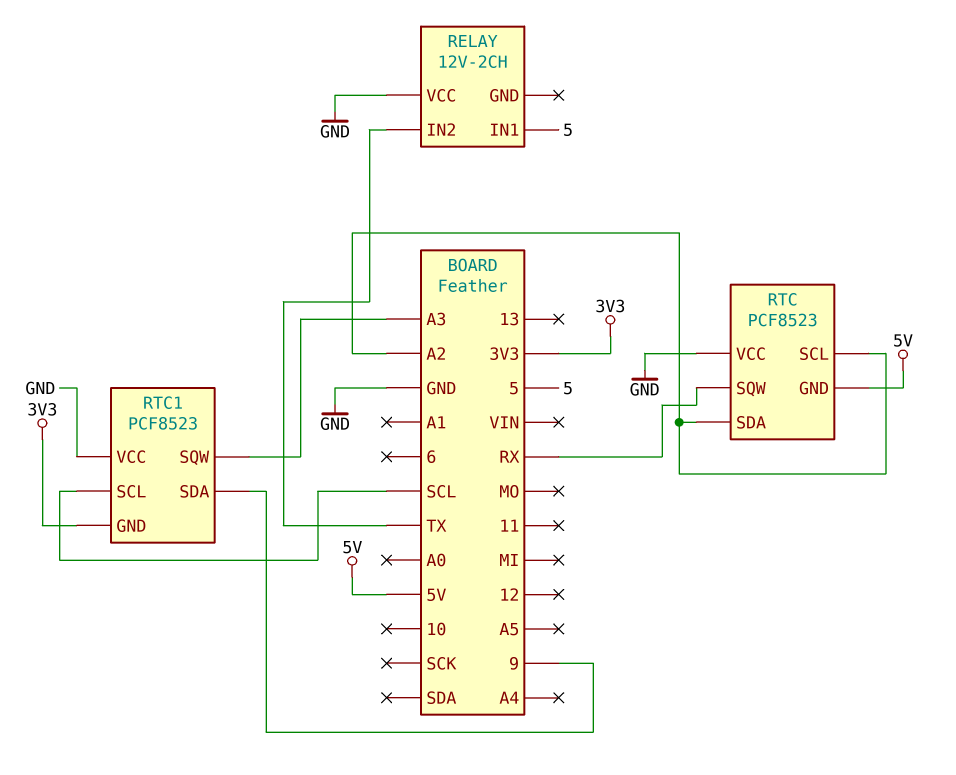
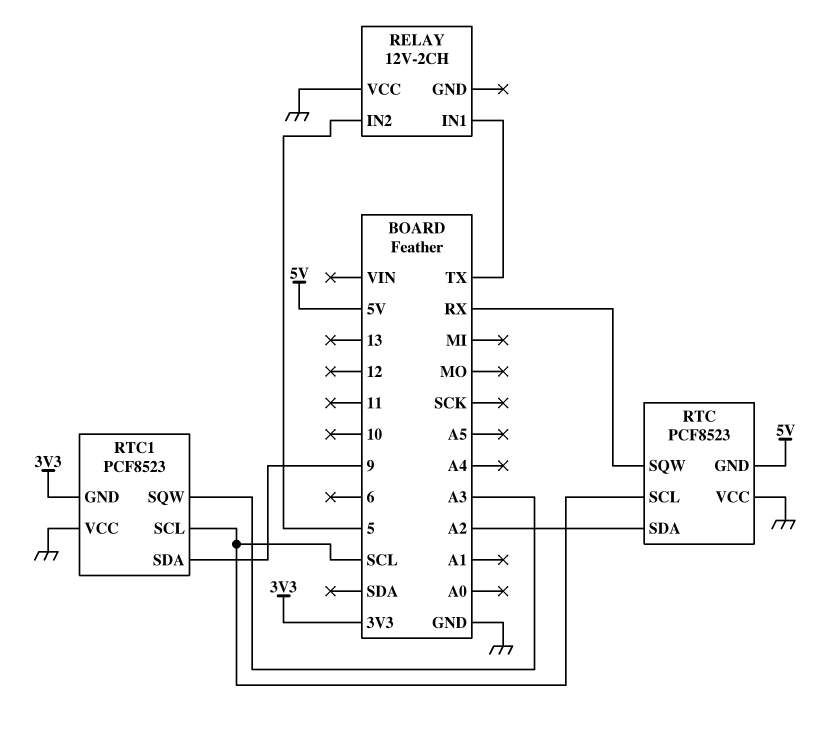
RELAY pin IN1: 5 -> TX
RELAY pin IN2: TX -> 5
RTC pin SCL: A2 -> SCL

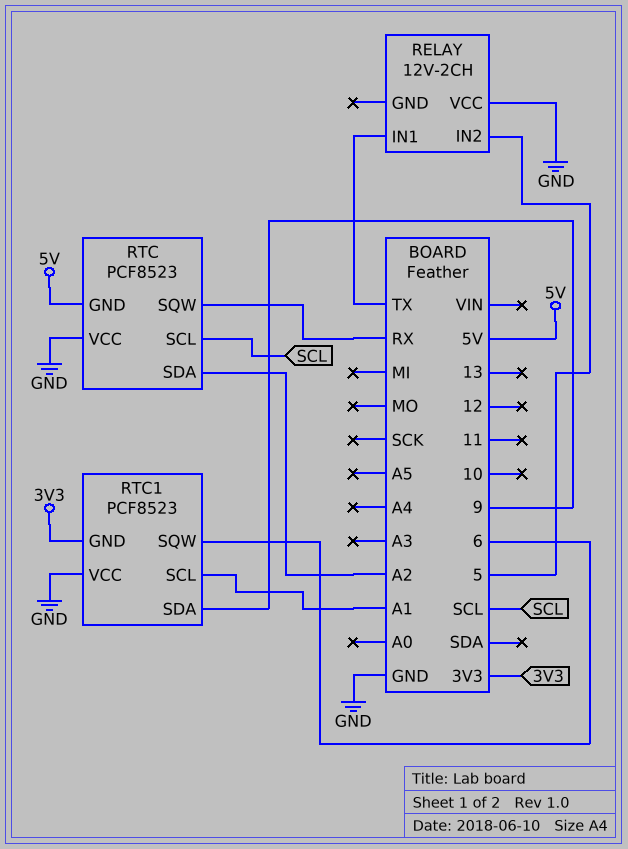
RTC1 pin SCL: SCL -> A1
RTC1 pin SQW: A3 -> 6

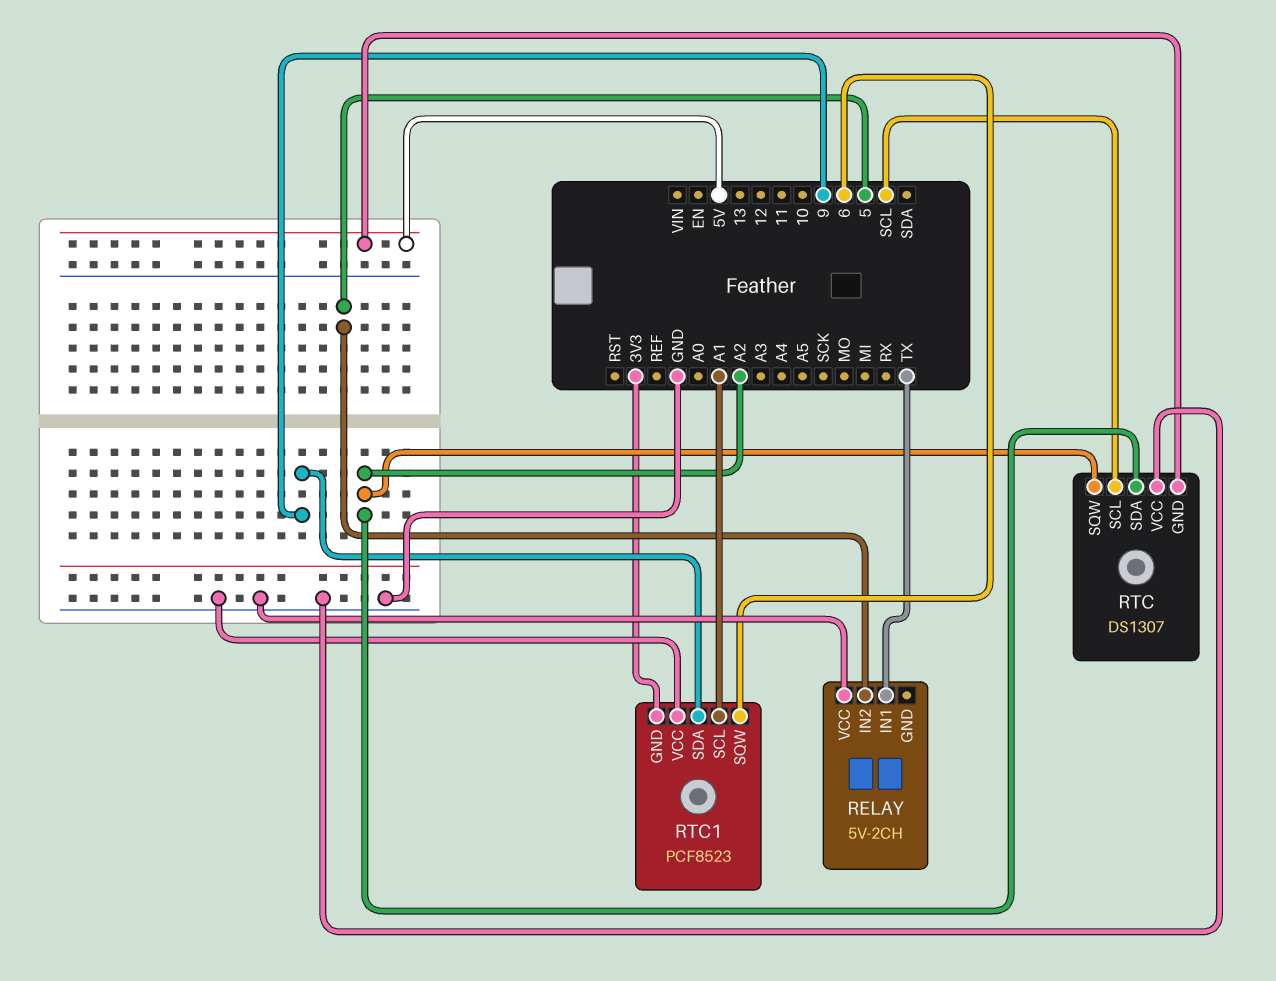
RELAY: 12V-2CH -> 5V-2CH
RTC: PCF8523 -> DS1307
RTC pin SQW: RX -> A2

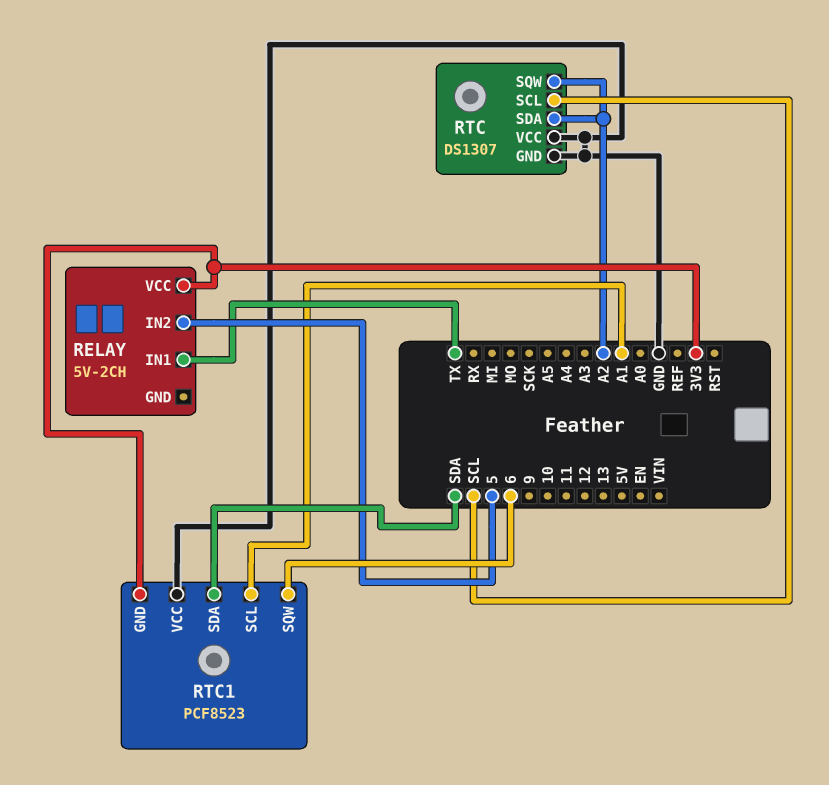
RELAY pin VCC: GND -> 3V3
RTC pin GND: 5V -> GND
RTC1 pin SDA: 9 -> SDA

